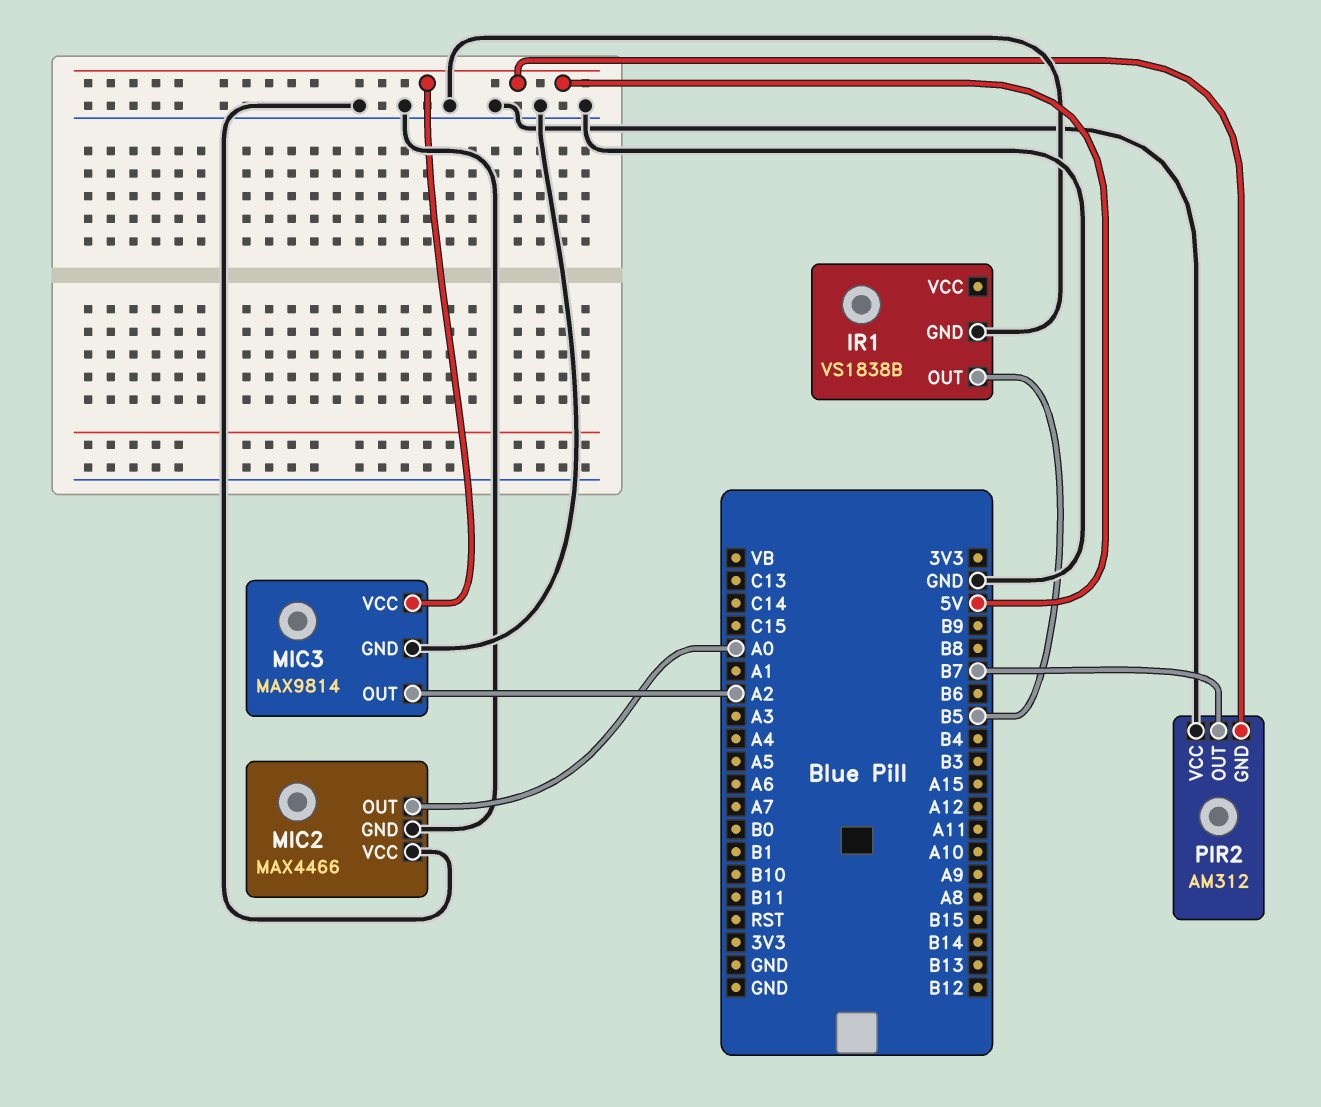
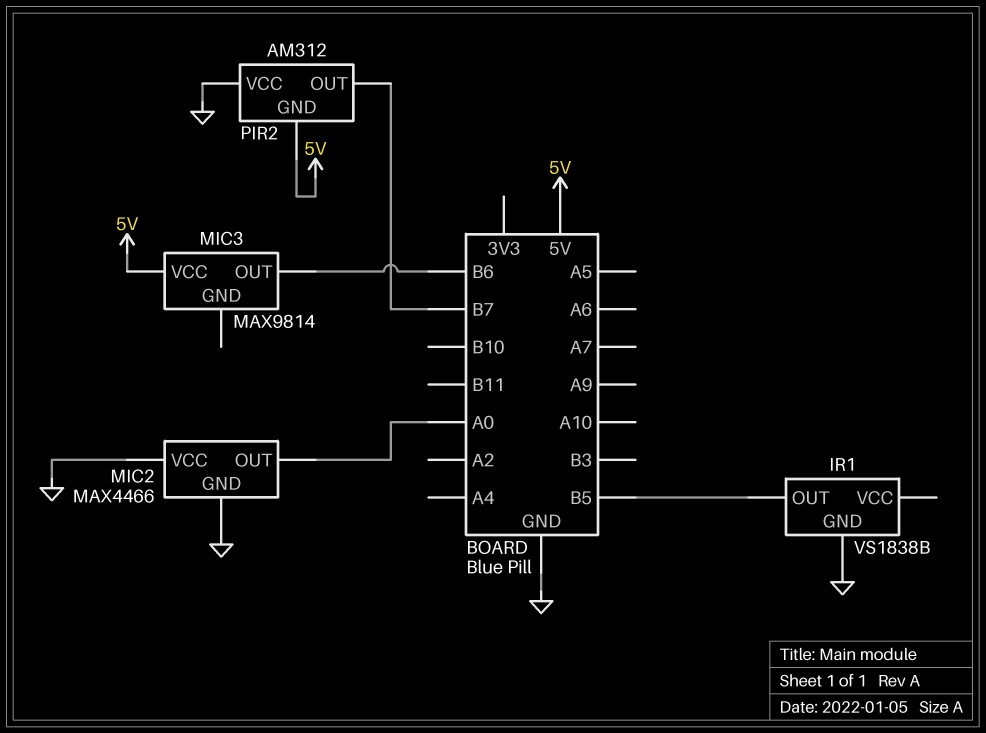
MIC3 pin GND: GND -> none
MIC3 pin OUT: A2 -> B6

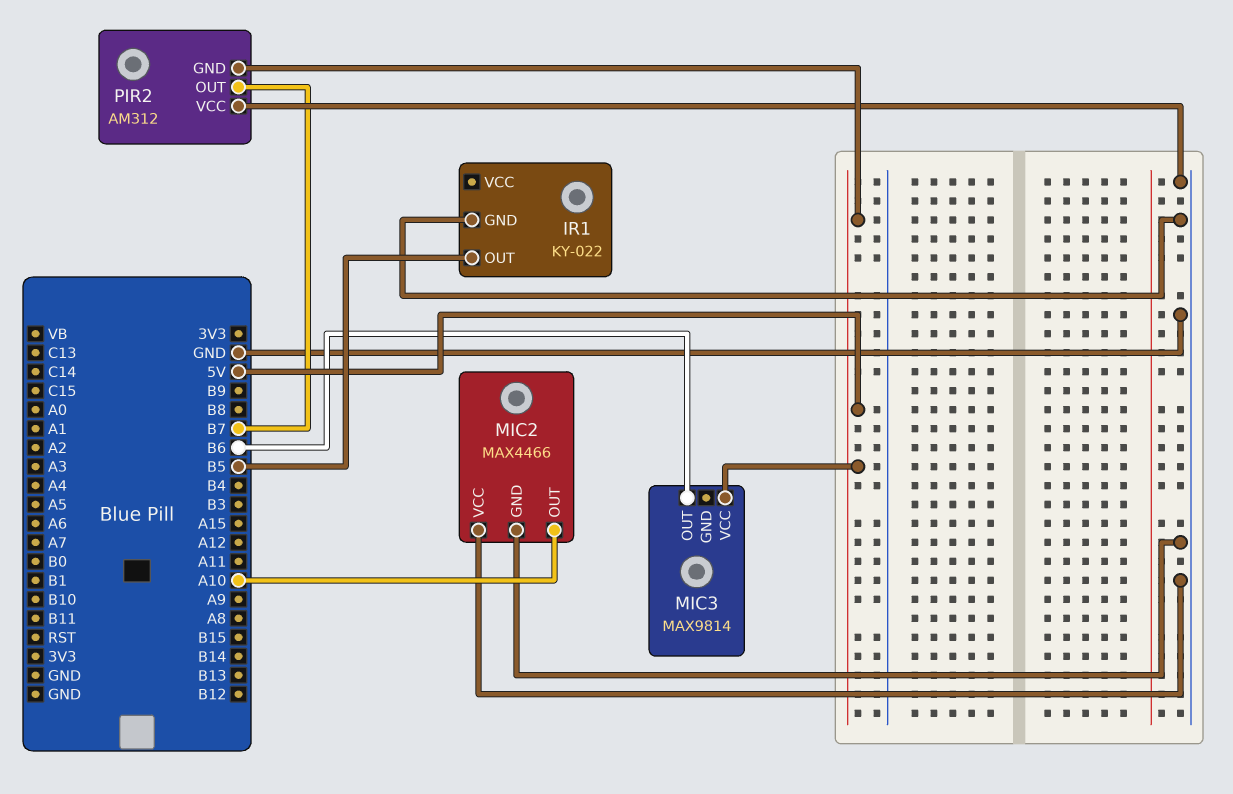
IR1: VS1838B -> KY-022
MIC2 pin OUT: A0 -> A10

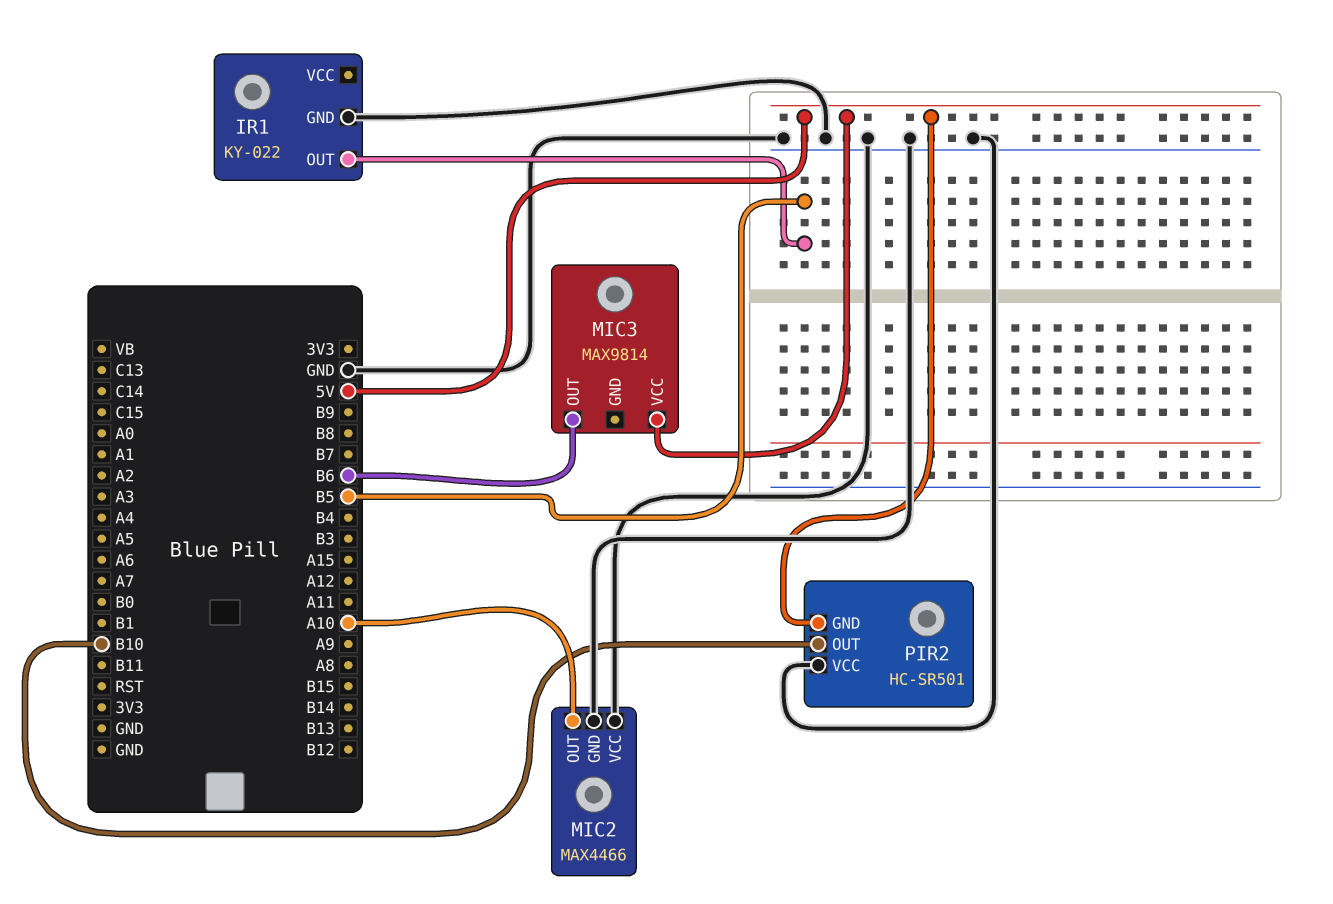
PIR2: AM312 -> HC-SR501
PIR2 pin OUT: B7 -> B10

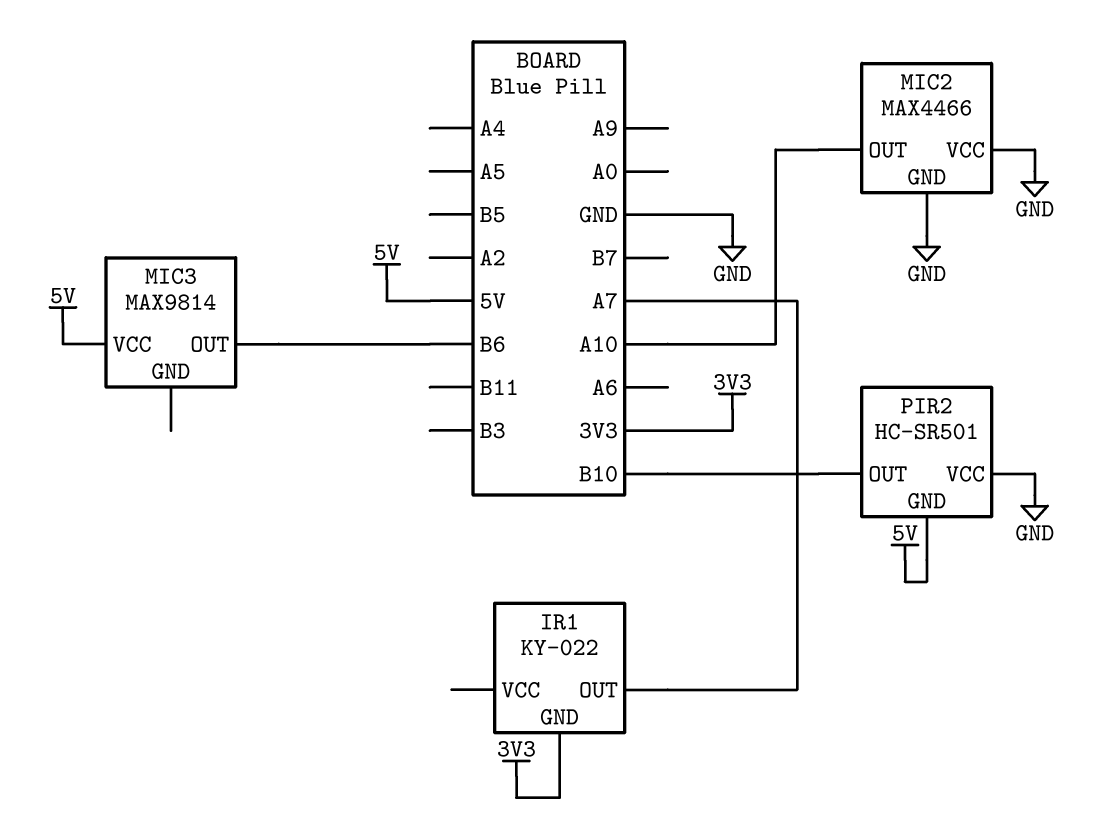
IR1 pin GND: GND -> 3V3
IR1 pin OUT: B5 -> A7

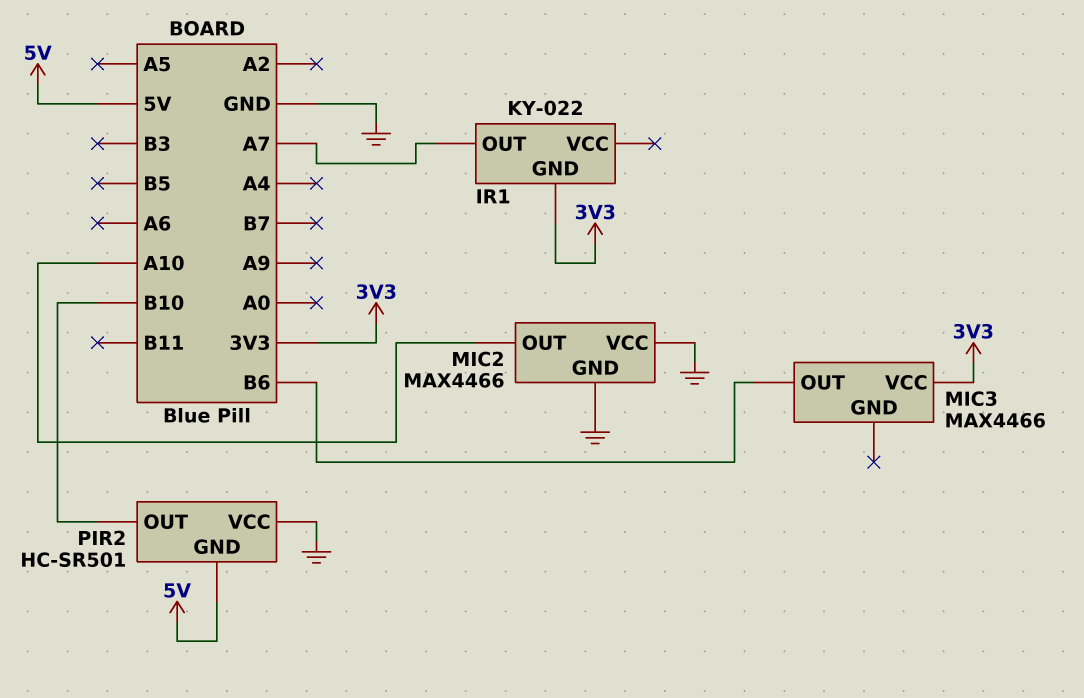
MIC3: MAX9814 -> MAX4466
MIC3 pin VCC: 5V -> 3V3

